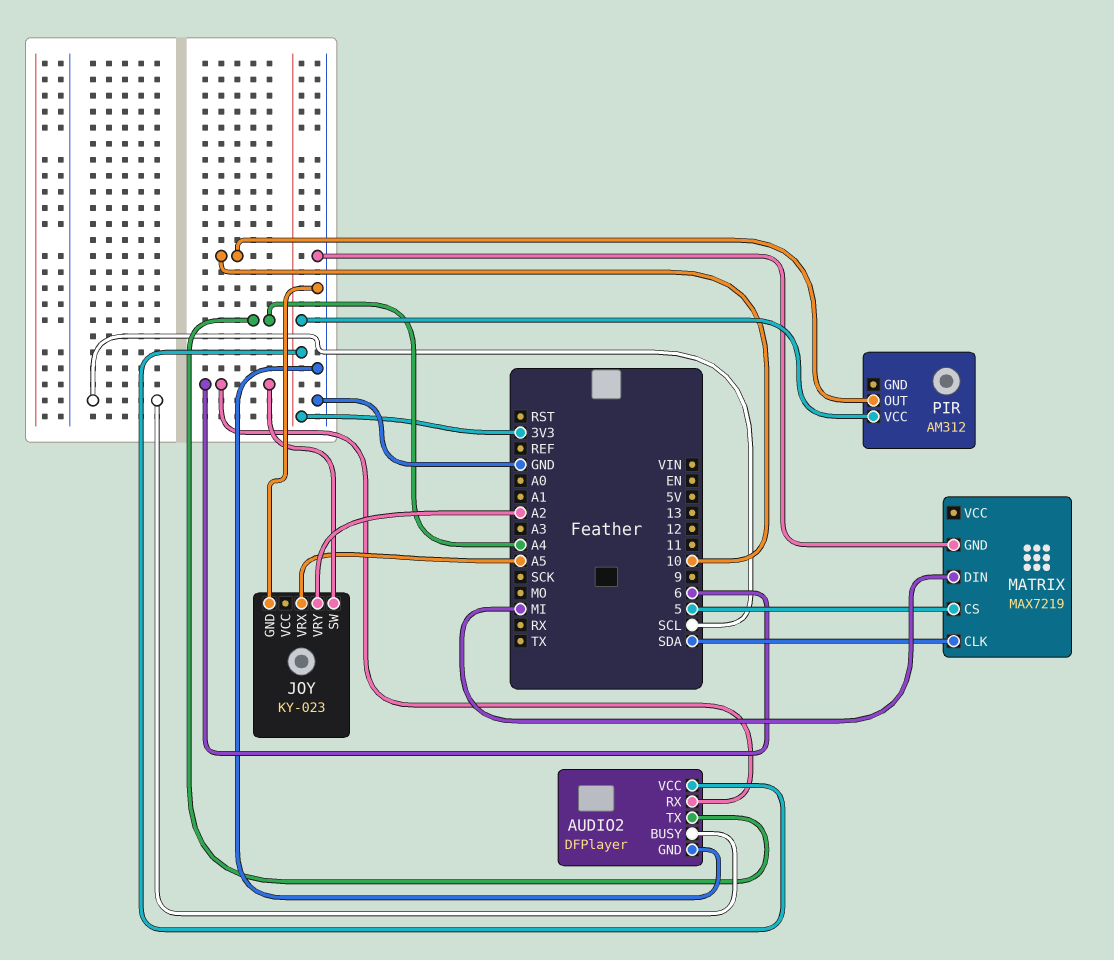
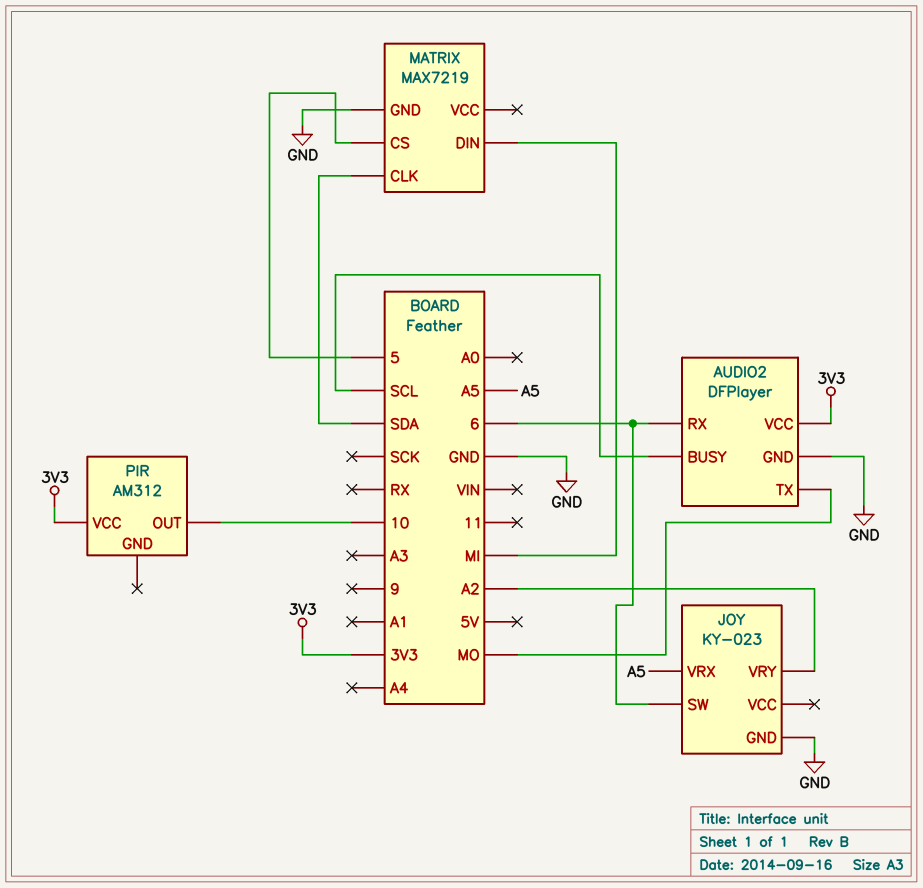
AUDIO2 pin TX: A4 -> MO

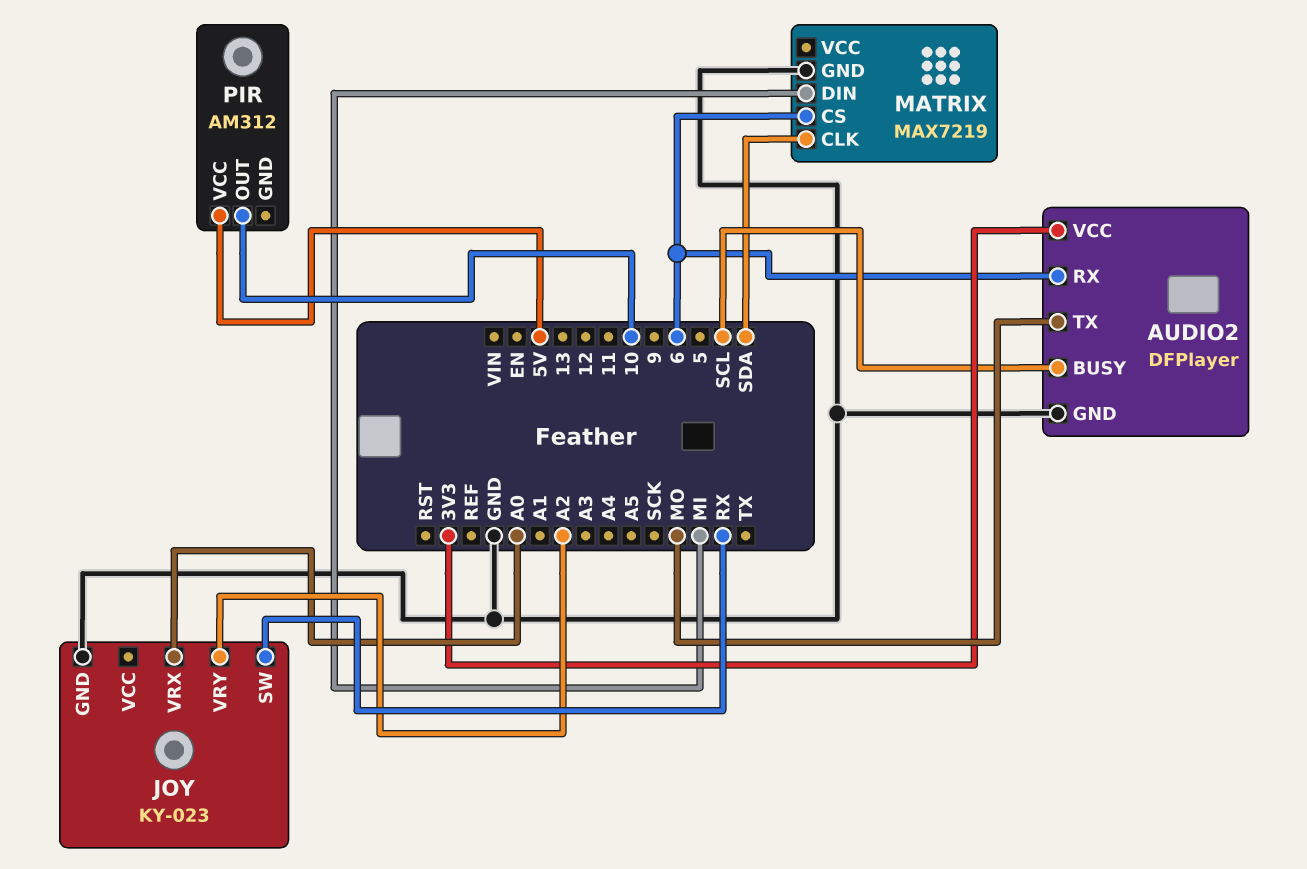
JOY pin SW: 6 -> RX
JOY pin VRX: A5 -> A0
MATRIX pin CS: 5 -> 6
PIR pin VCC: 3V3 -> 5V

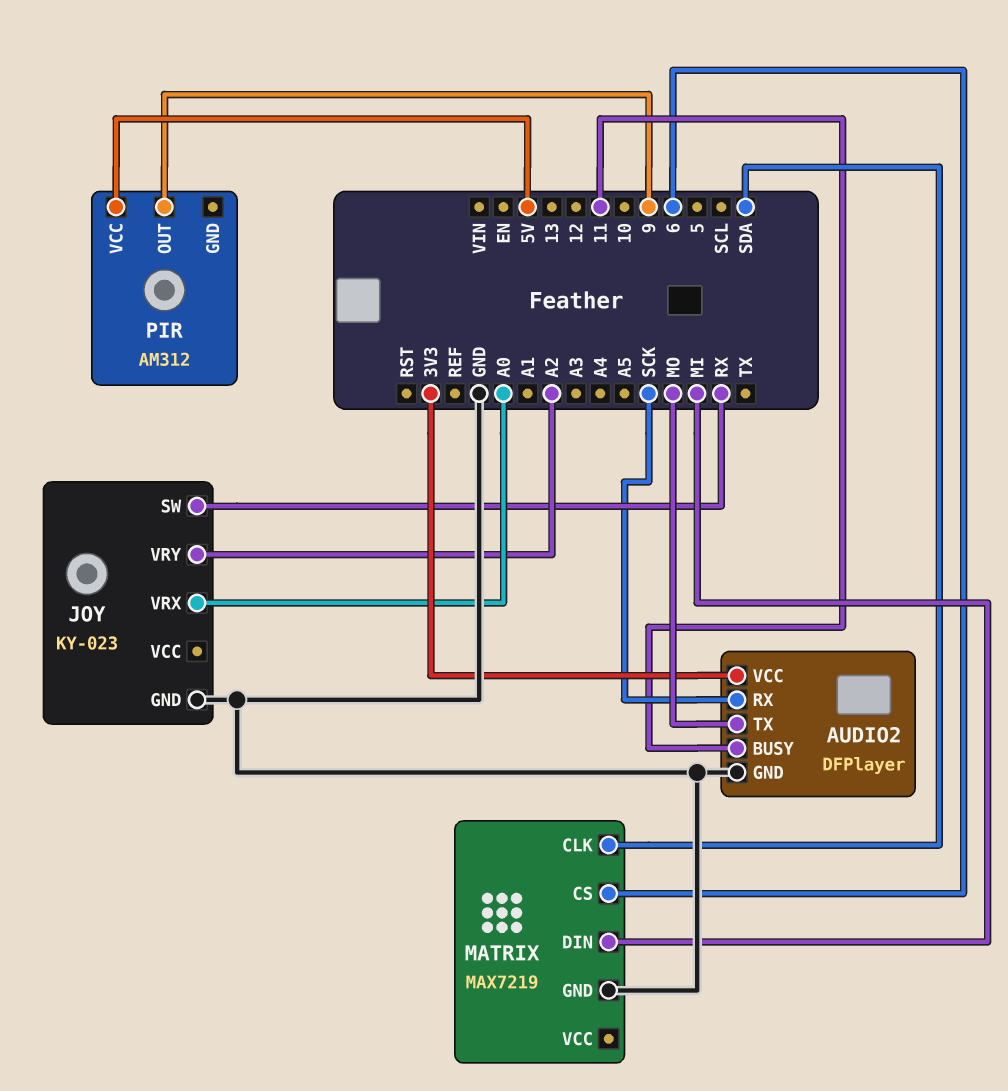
AUDIO2 pin BUSY: SCL -> 11
AUDIO2 pin RX: 6 -> SCK
PIR pin OUT: 10 -> 9

